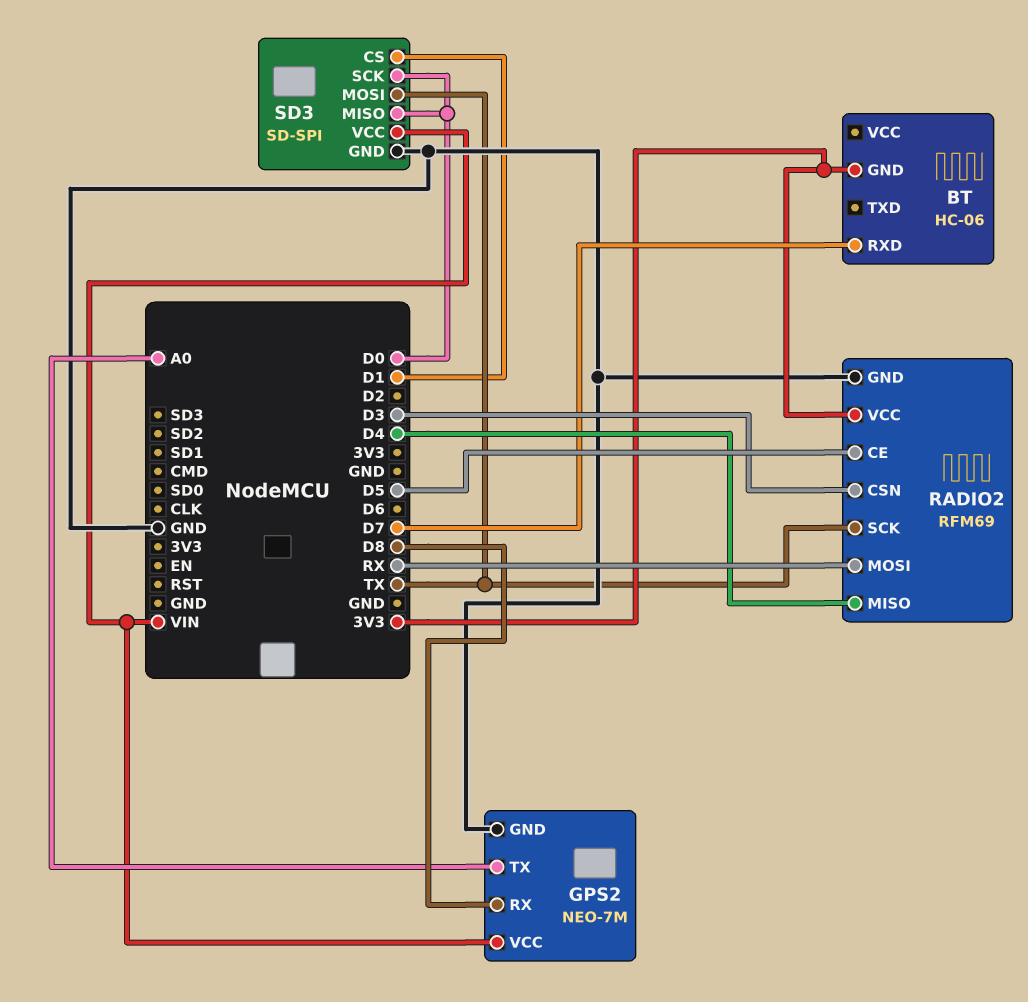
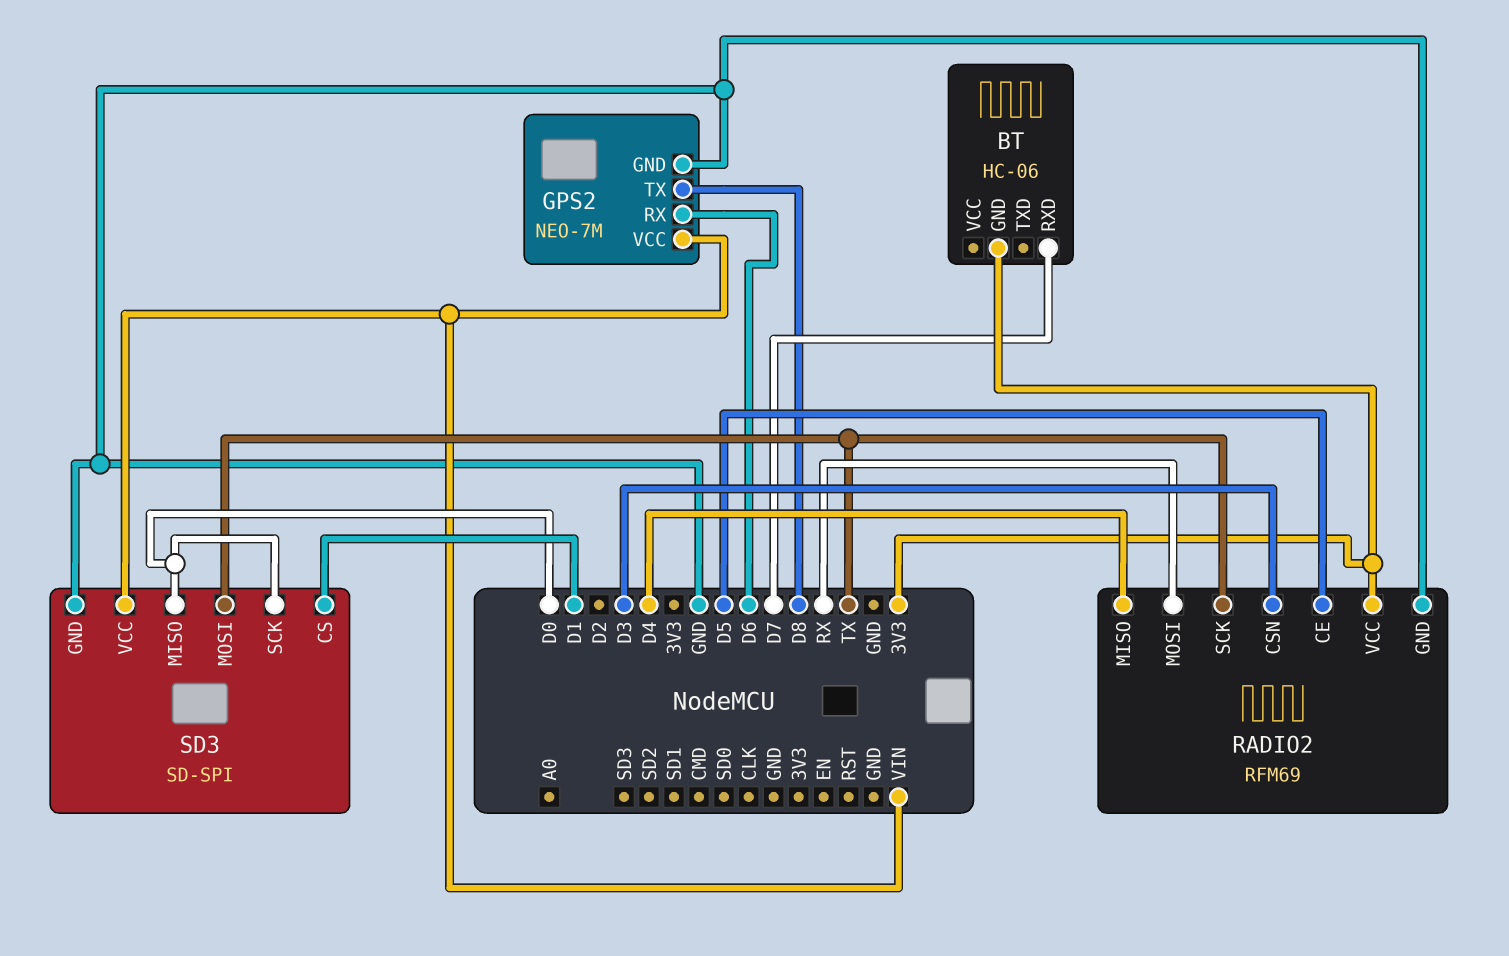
GPS2 pin RX: D8 -> D6
GPS2 pin TX: A0 -> D8

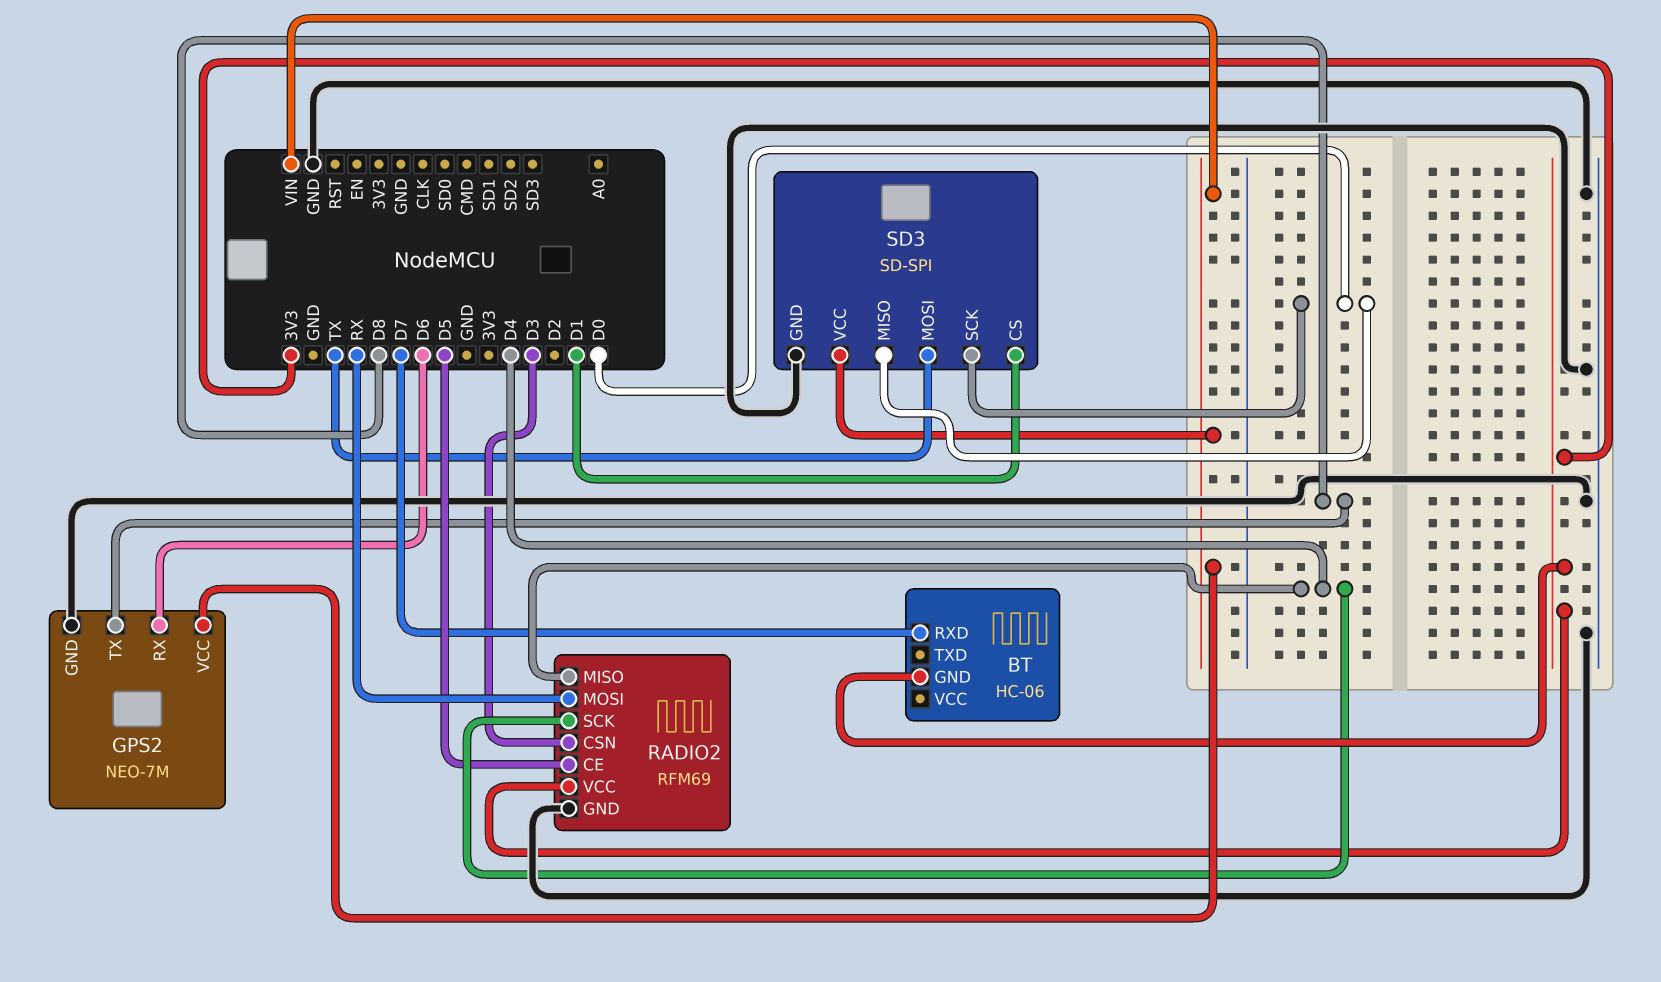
RADIO2 pin SCK: TX -> D4

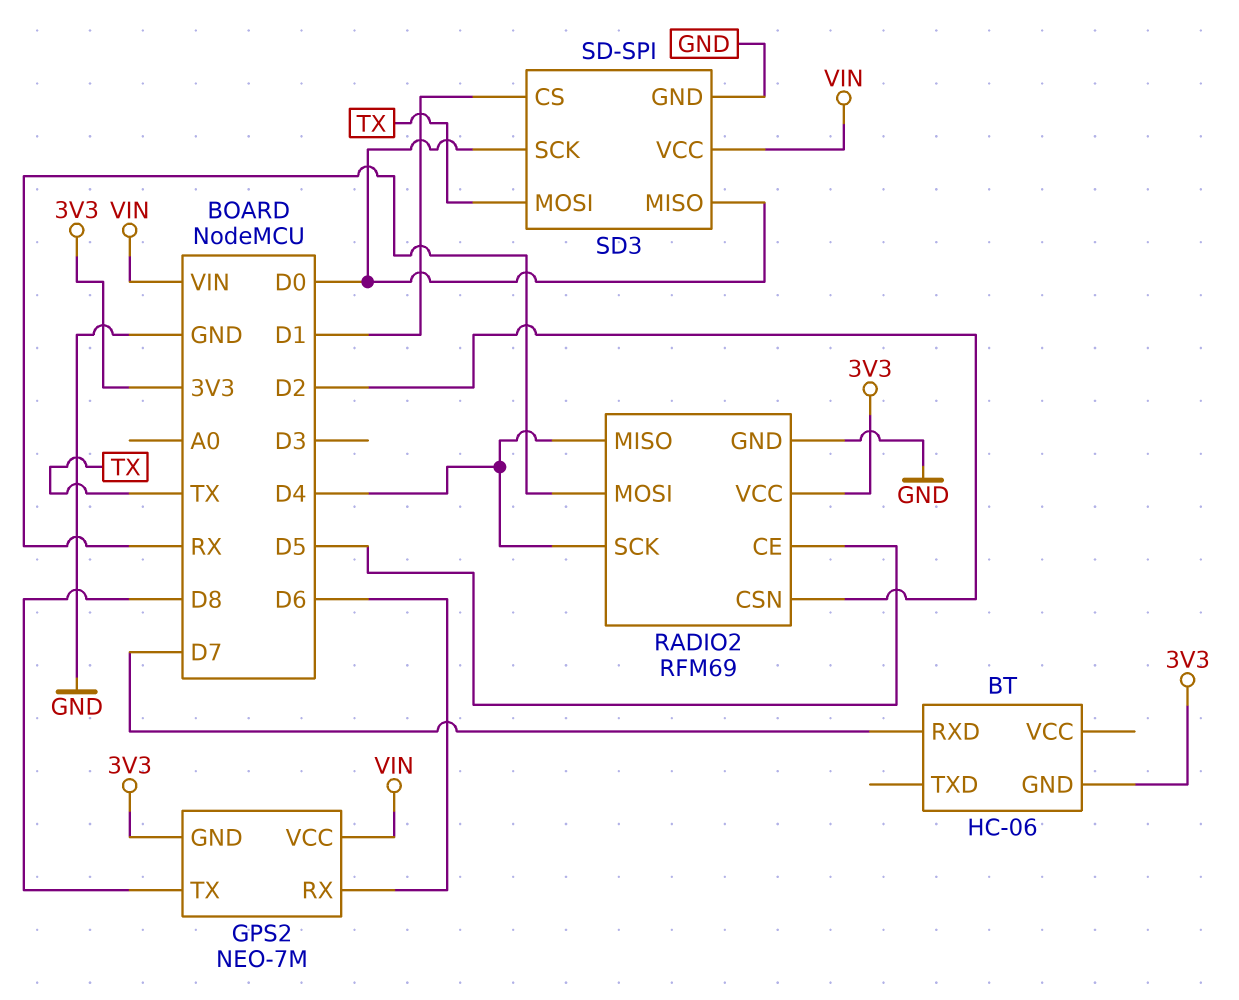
GPS2 pin GND: GND -> 3V3
RADIO2 pin CSN: D3 -> D2

